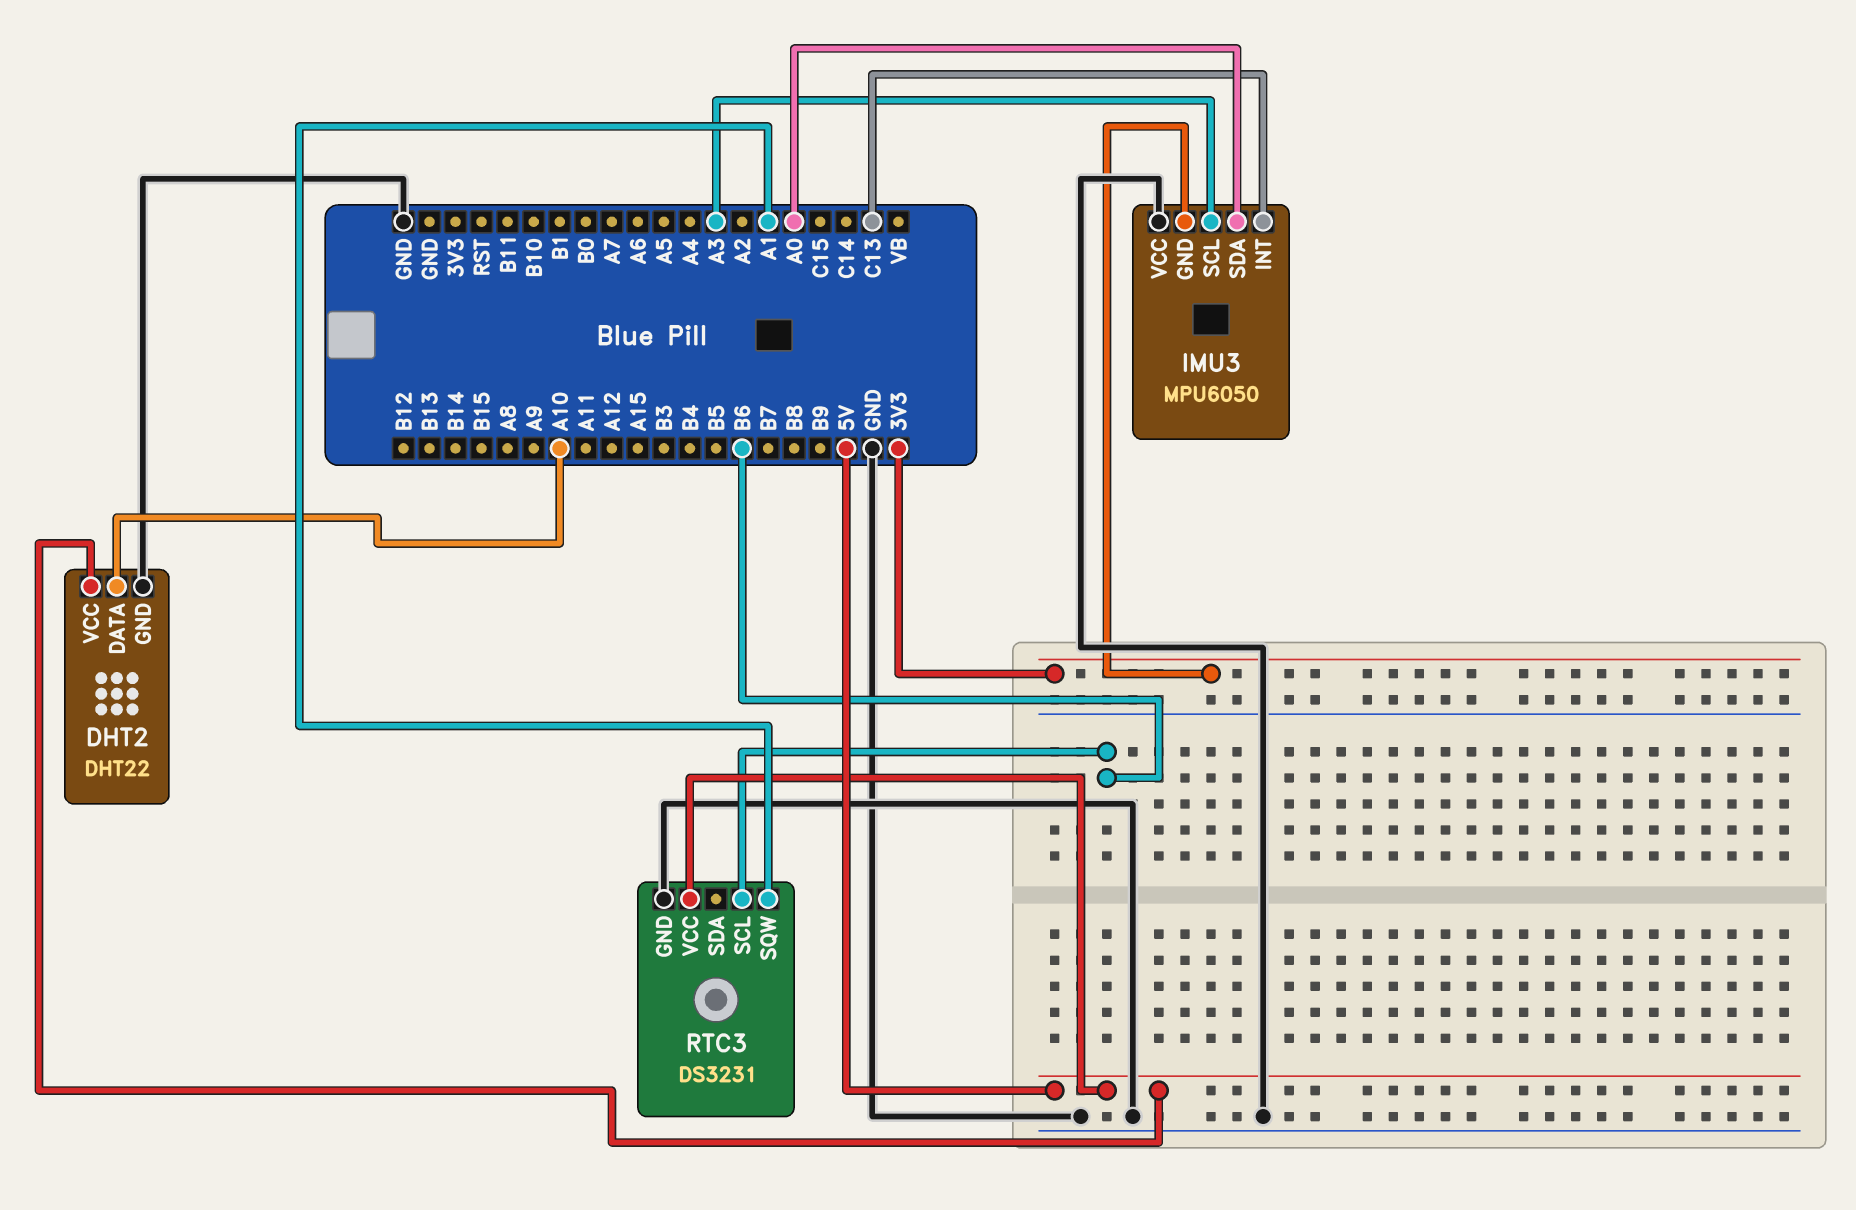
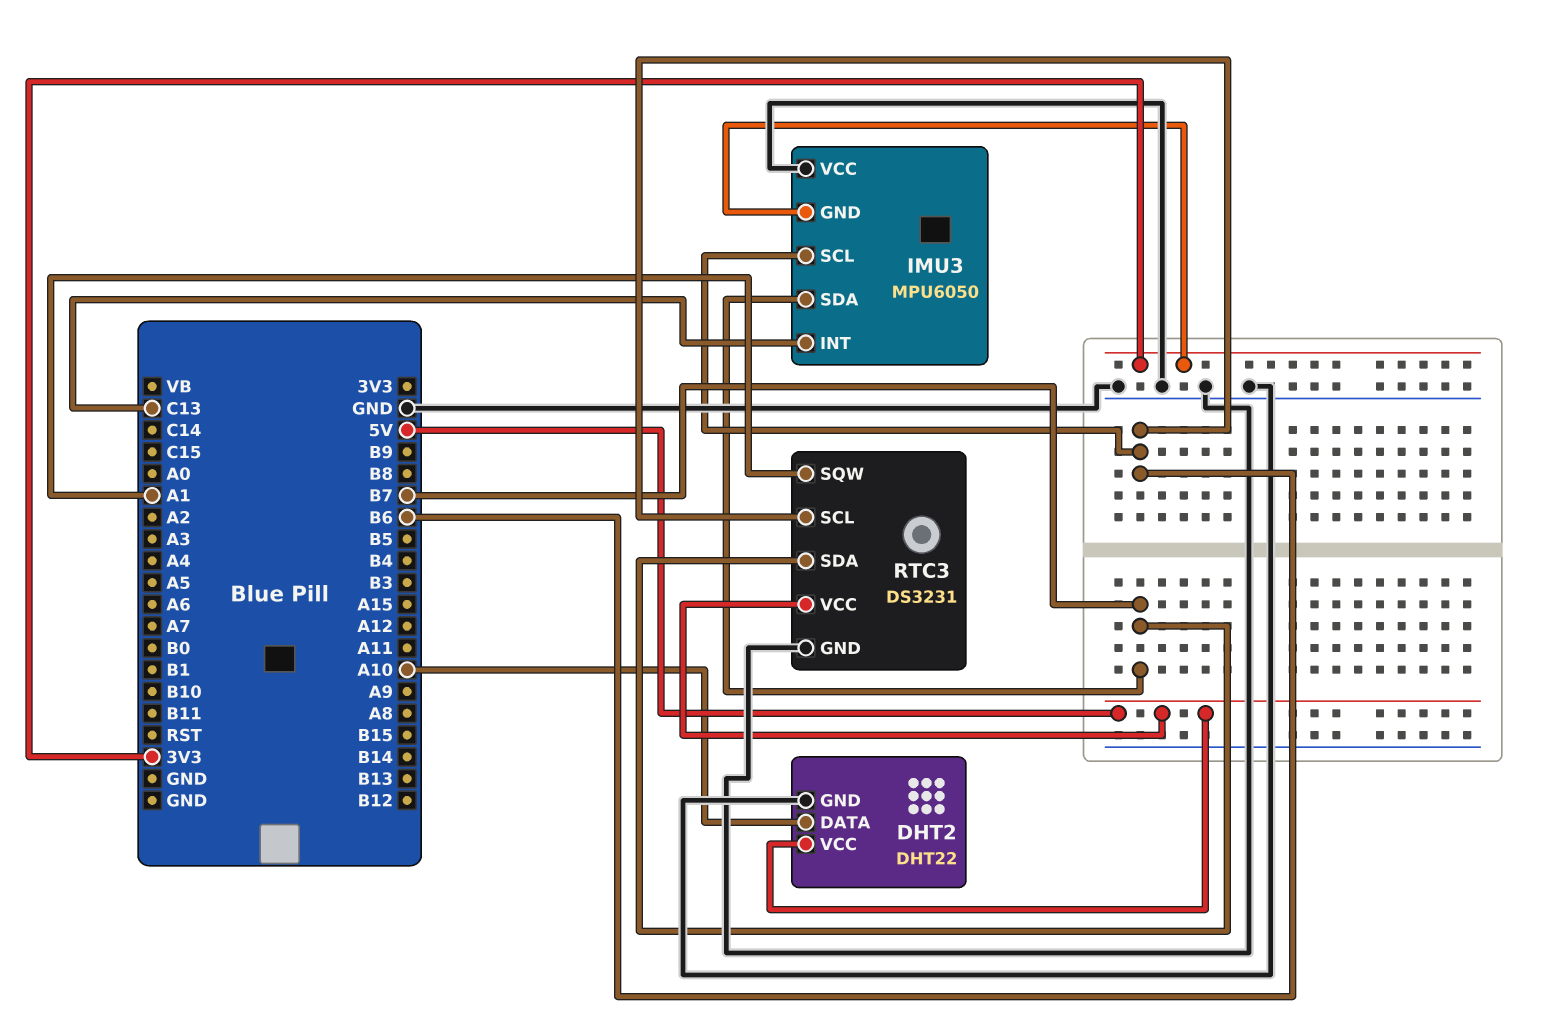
IMU3 pin SCL: A3 -> B6
IMU3 pin SDA: A0 -> B7
RTC3 pin SDA: none -> B7

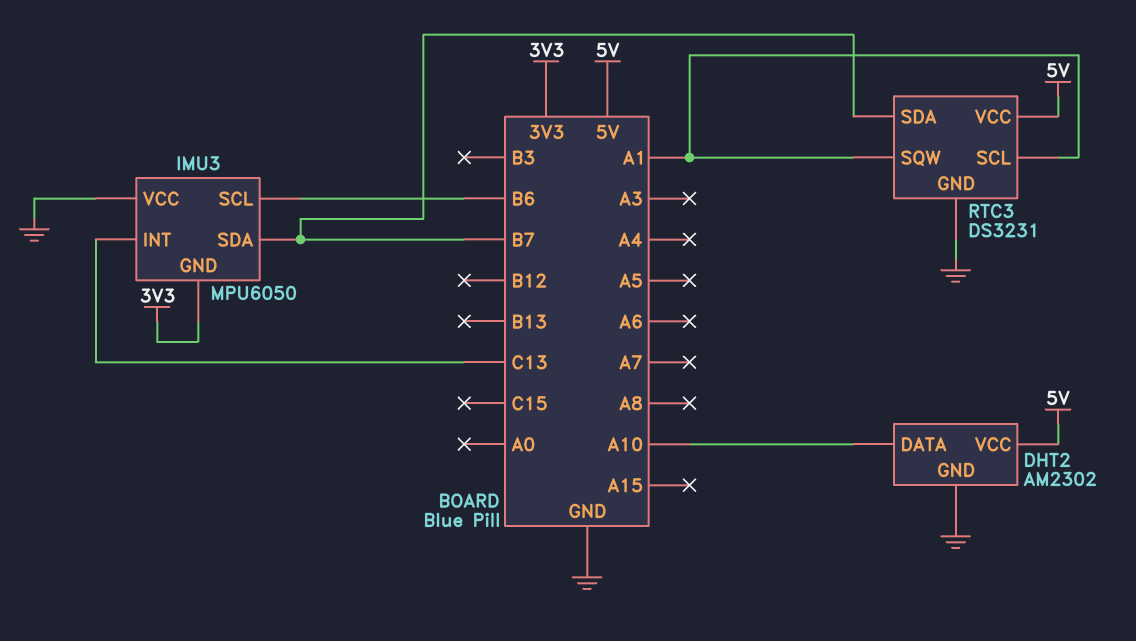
DHT2: DHT22 -> AM2302
RTC3 pin SCL: B6 -> A1

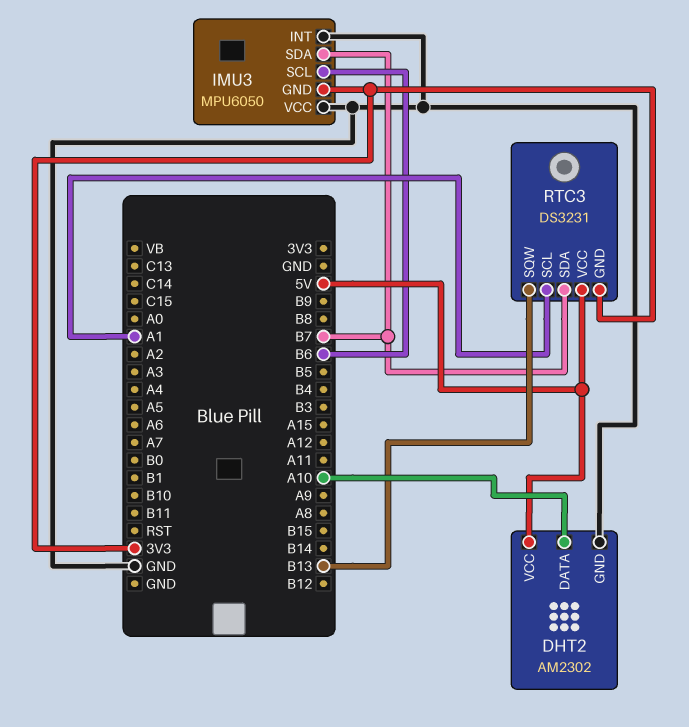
IMU3 pin INT: C13 -> GND
RTC3 pin GND: GND -> 3V3
RTC3 pin SQW: A1 -> B13

